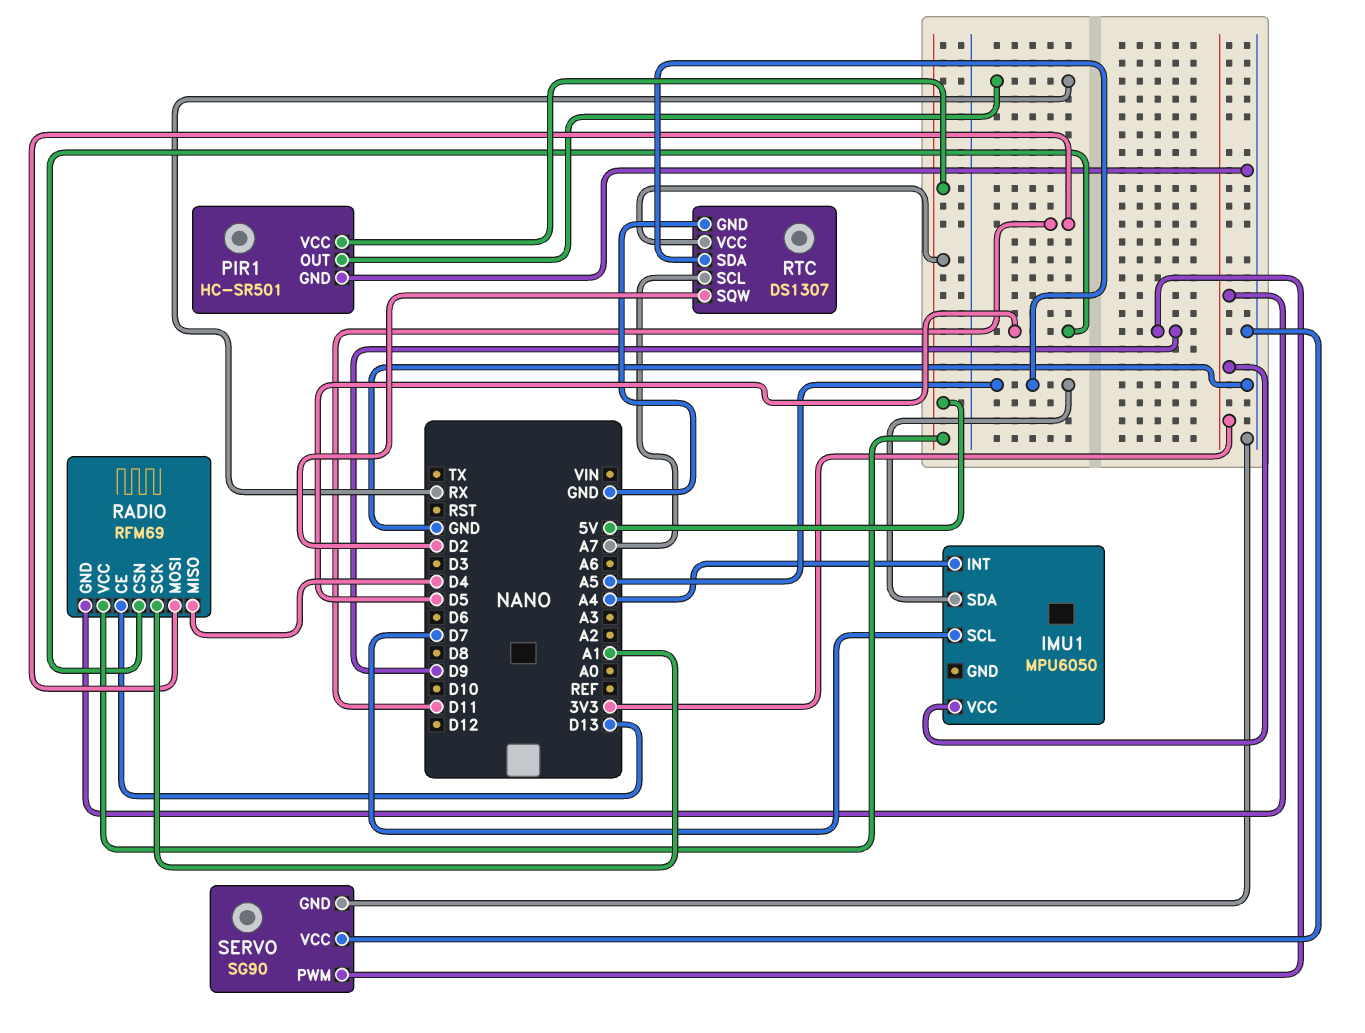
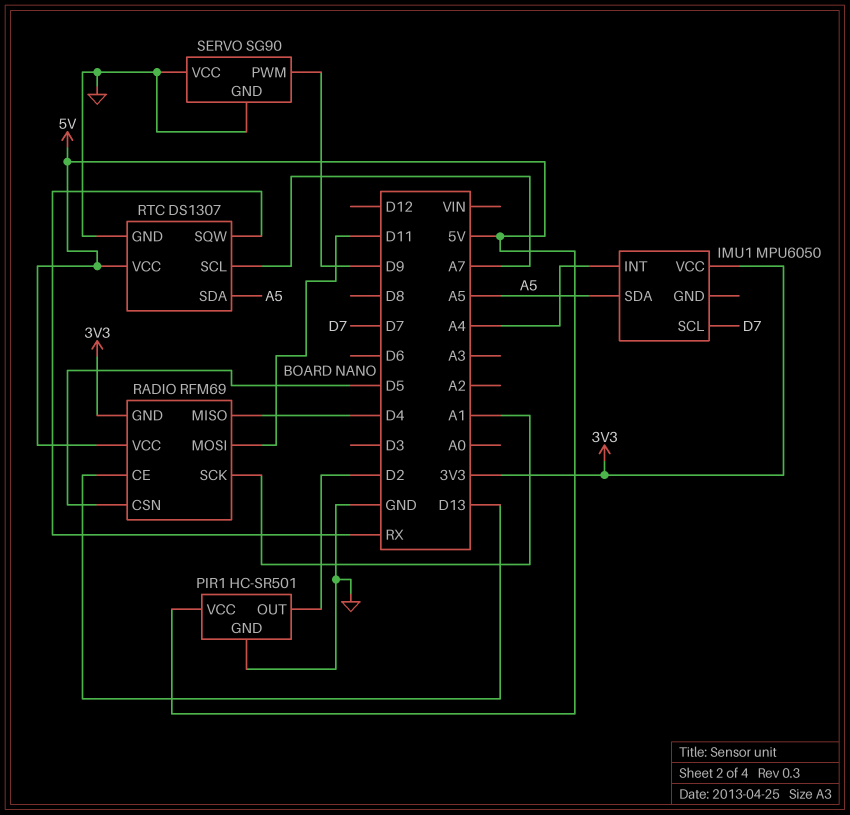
PIR1 pin OUT: RX -> D2
RTC pin SQW: D2 -> RX

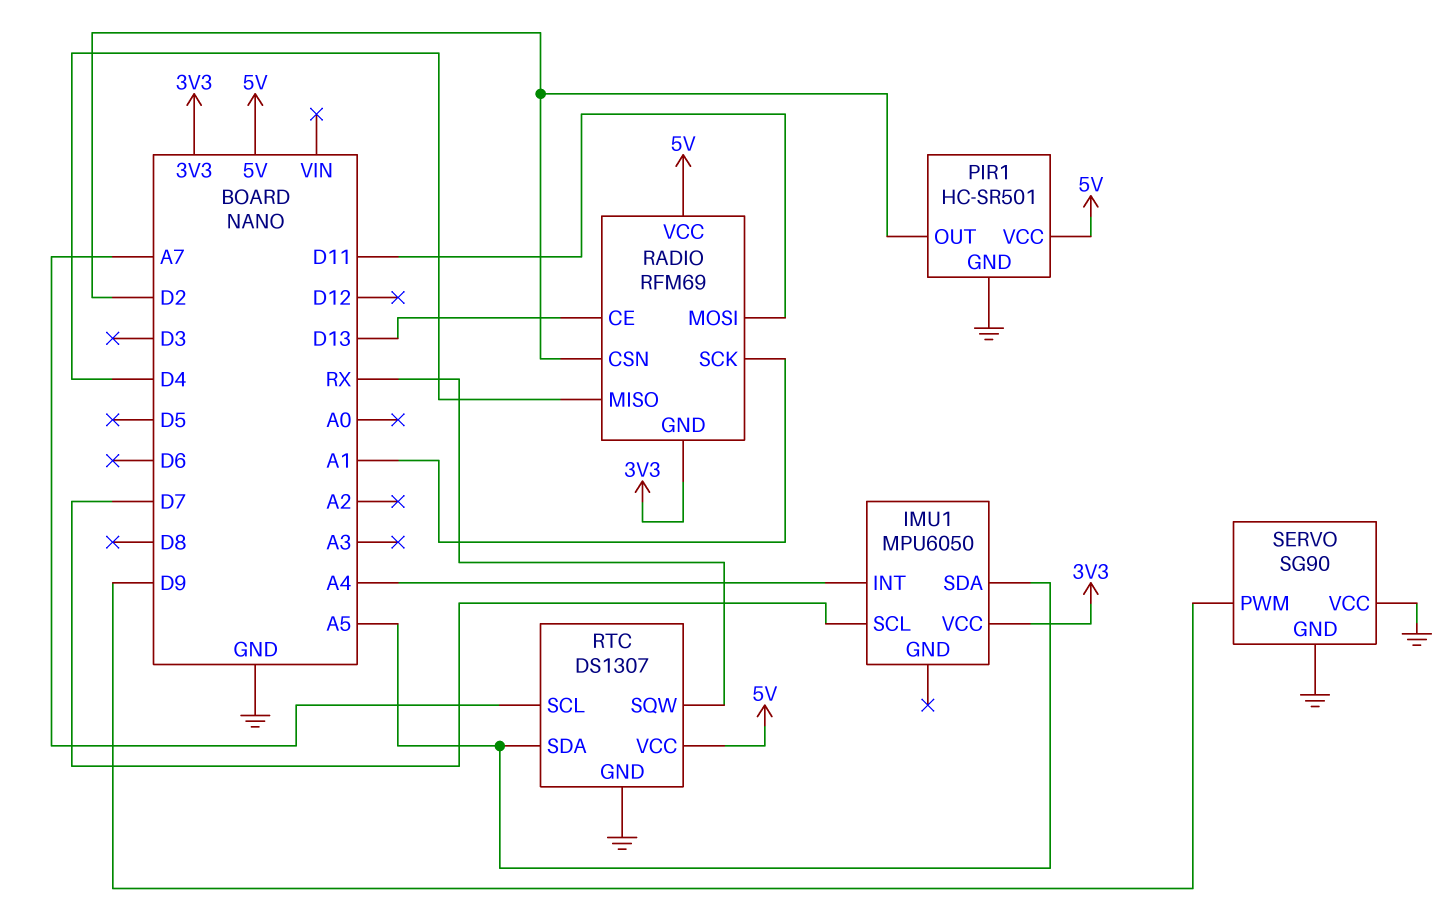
RADIO pin CSN: D5 -> D2

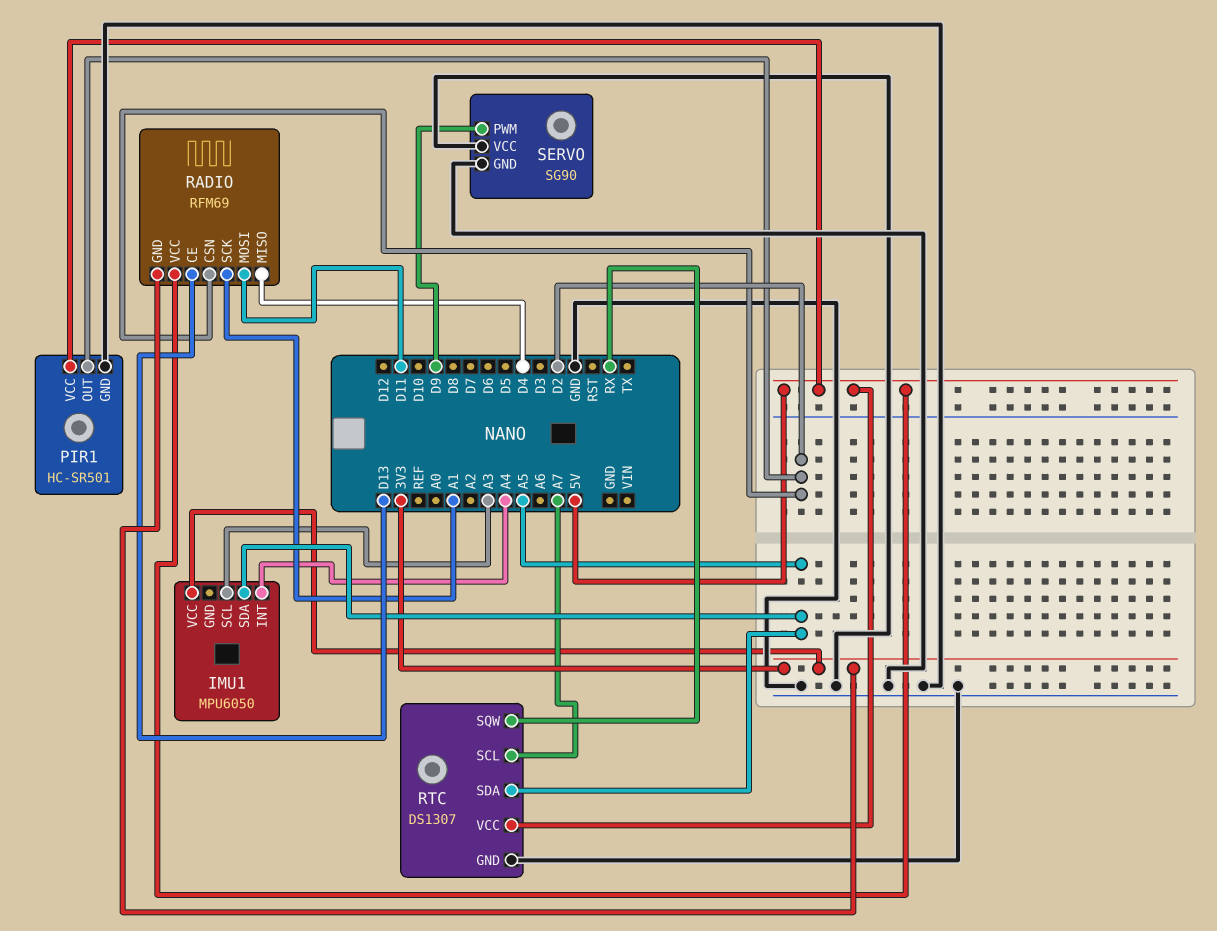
IMU1 pin SCL: D7 -> A3

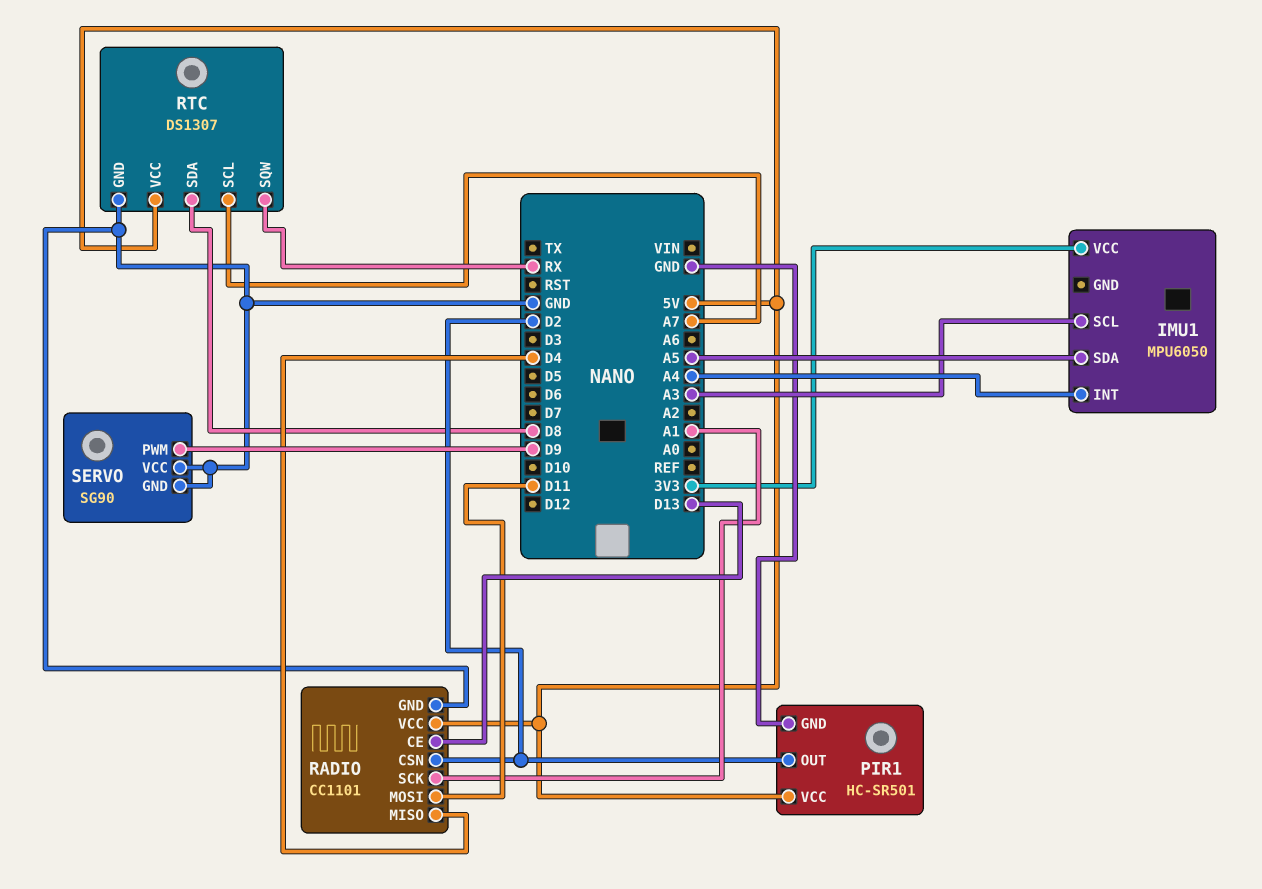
RADIO: RFM69 -> CC1101
RADIO pin GND: 3V3 -> GND
RTC pin SDA: A5 -> D8

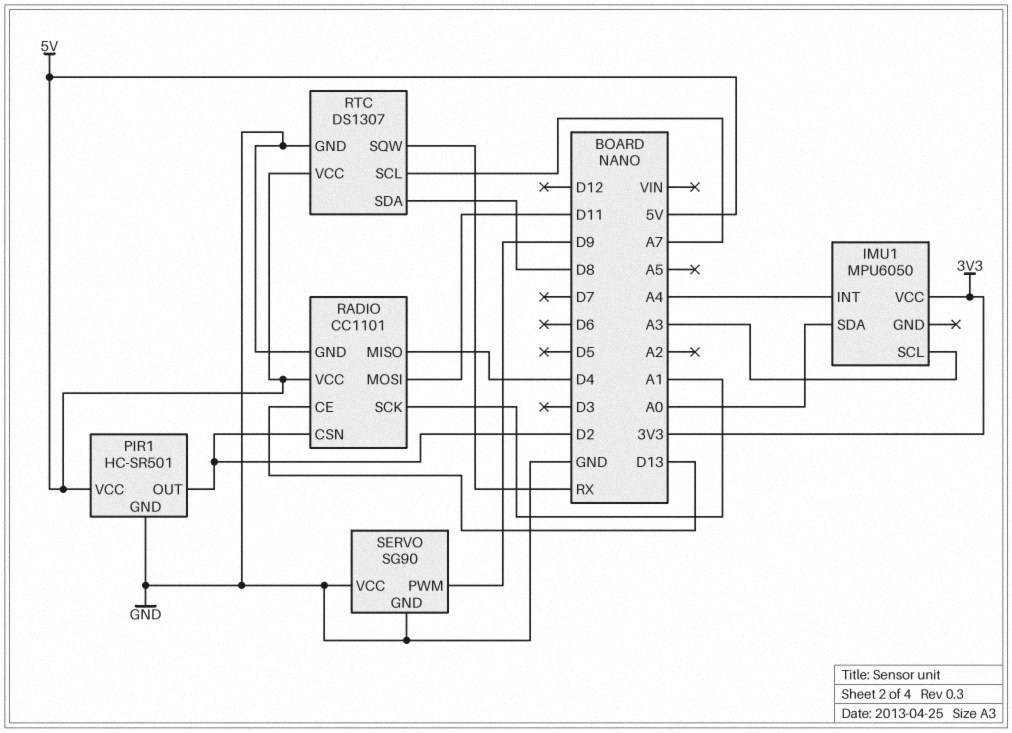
IMU1 pin SDA: A5 -> A0

